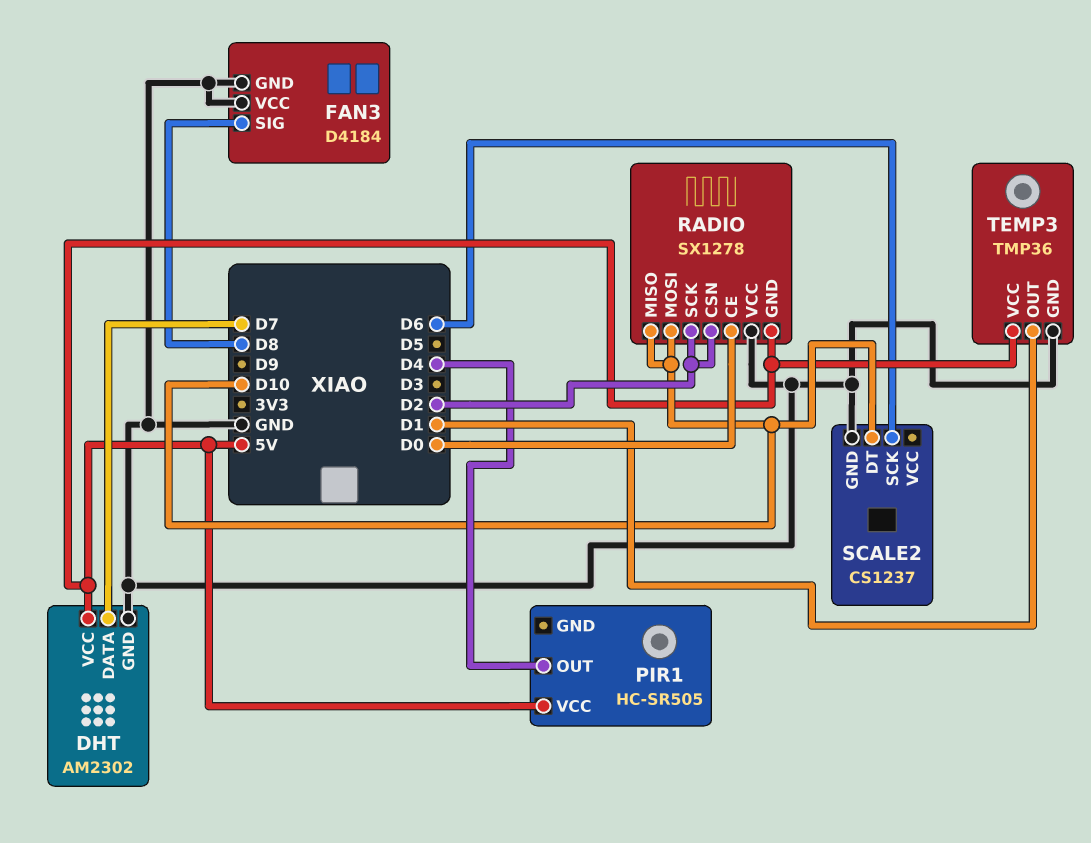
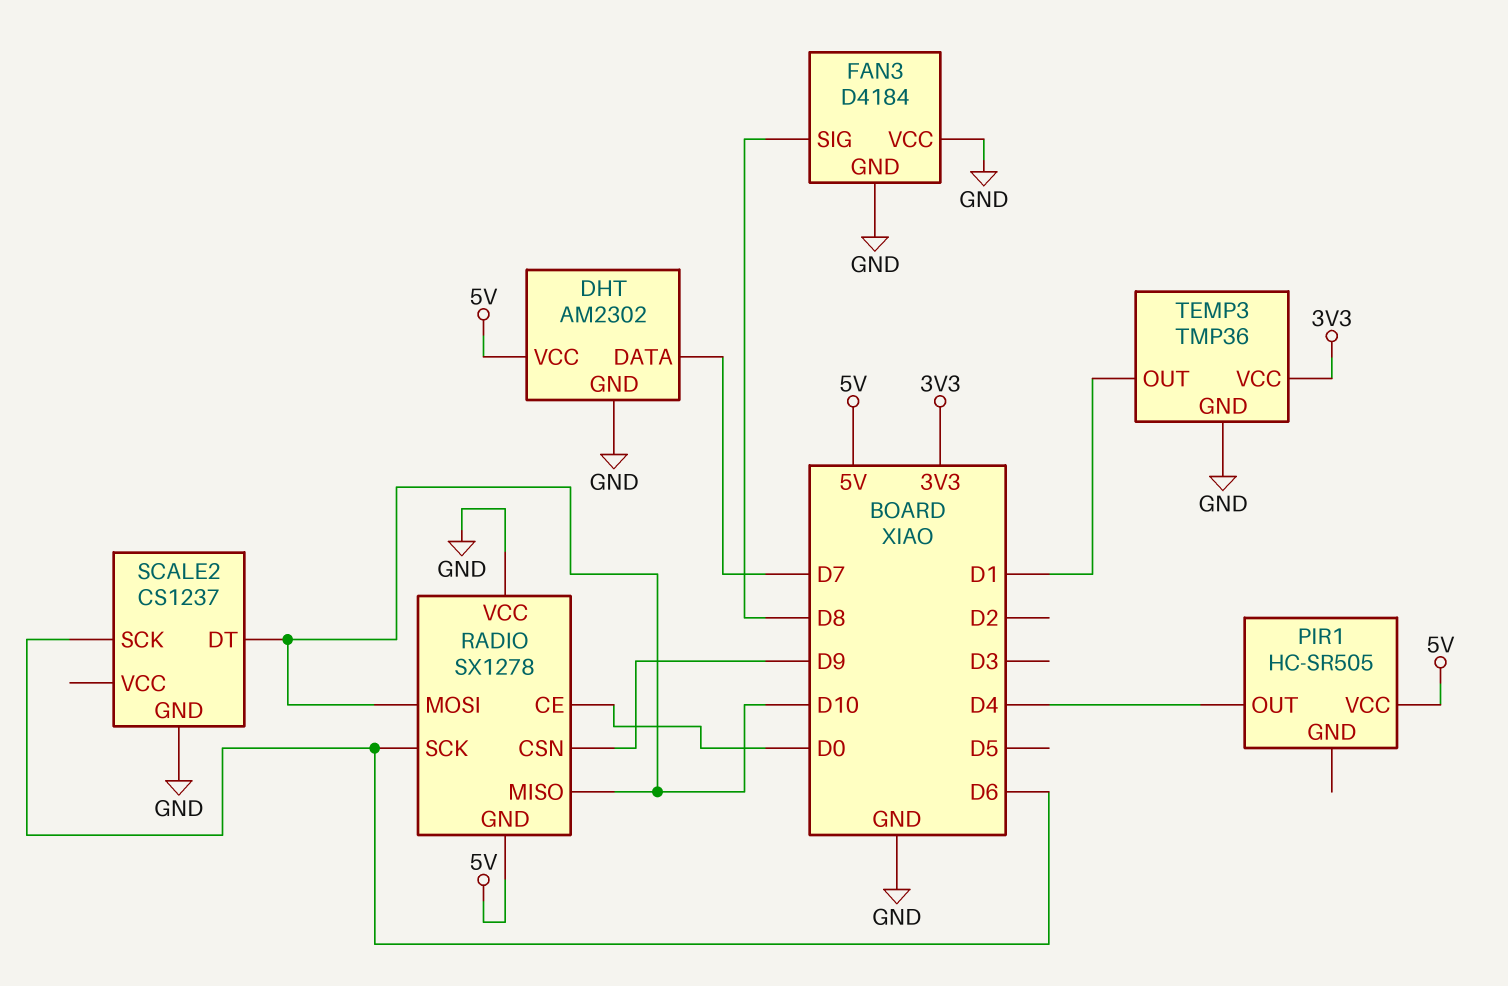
RADIO pin CSN: D2 -> D9
RADIO pin SCK: D2 -> D6
TEMP3 pin VCC: 5V -> 3V3

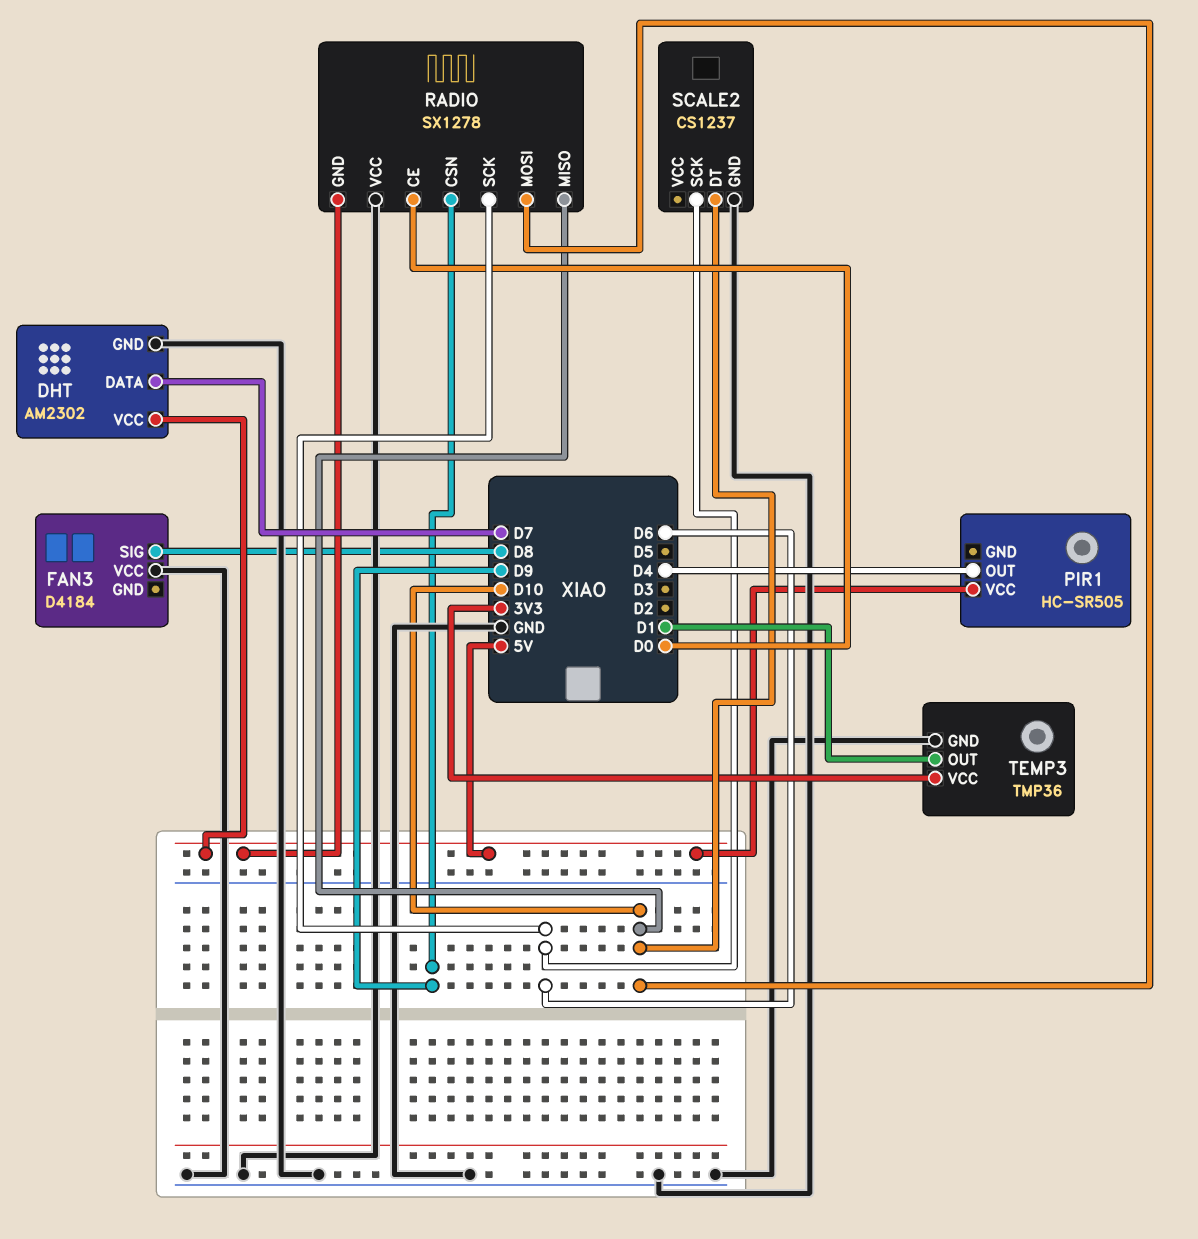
FAN3 pin GND: GND -> none

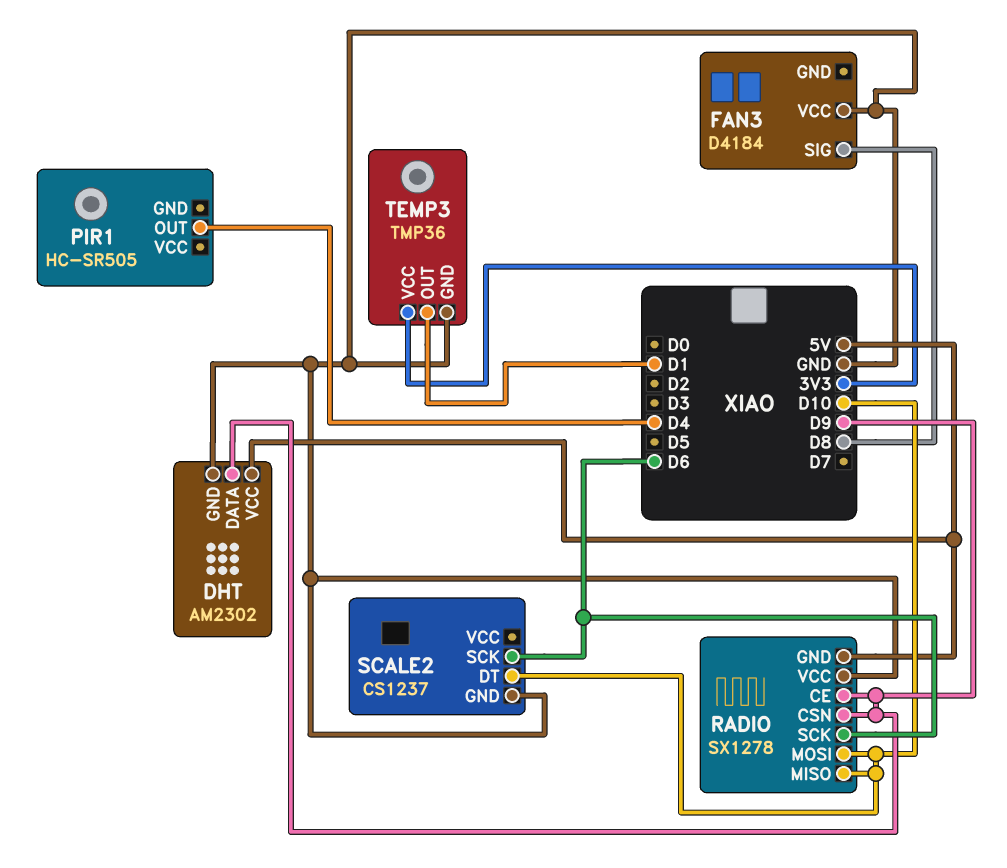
DHT pin DATA: D7 -> D9
PIR1 pin VCC: 5V -> none
RADIO pin CE: D0 -> D9

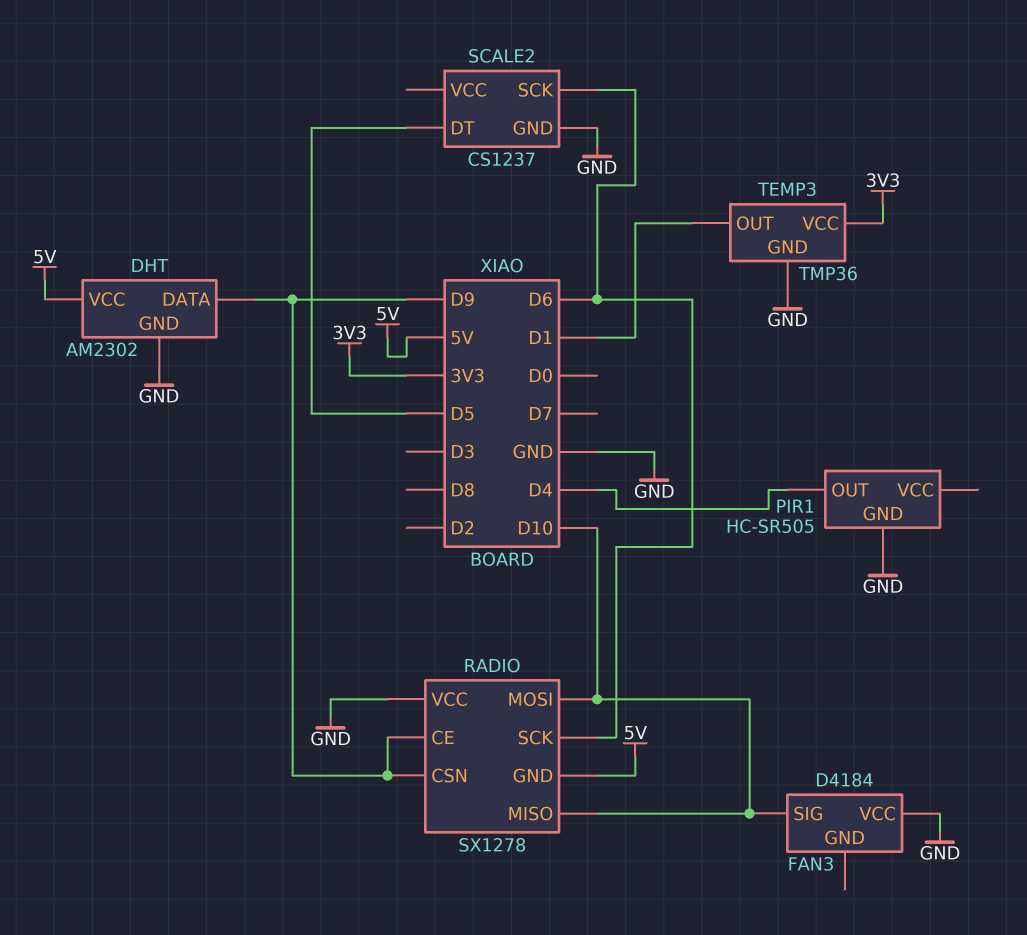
FAN3 pin SIG: D8 -> D10
PIR1 pin GND: none -> GND
SCALE2 pin DT: D10 -> D5

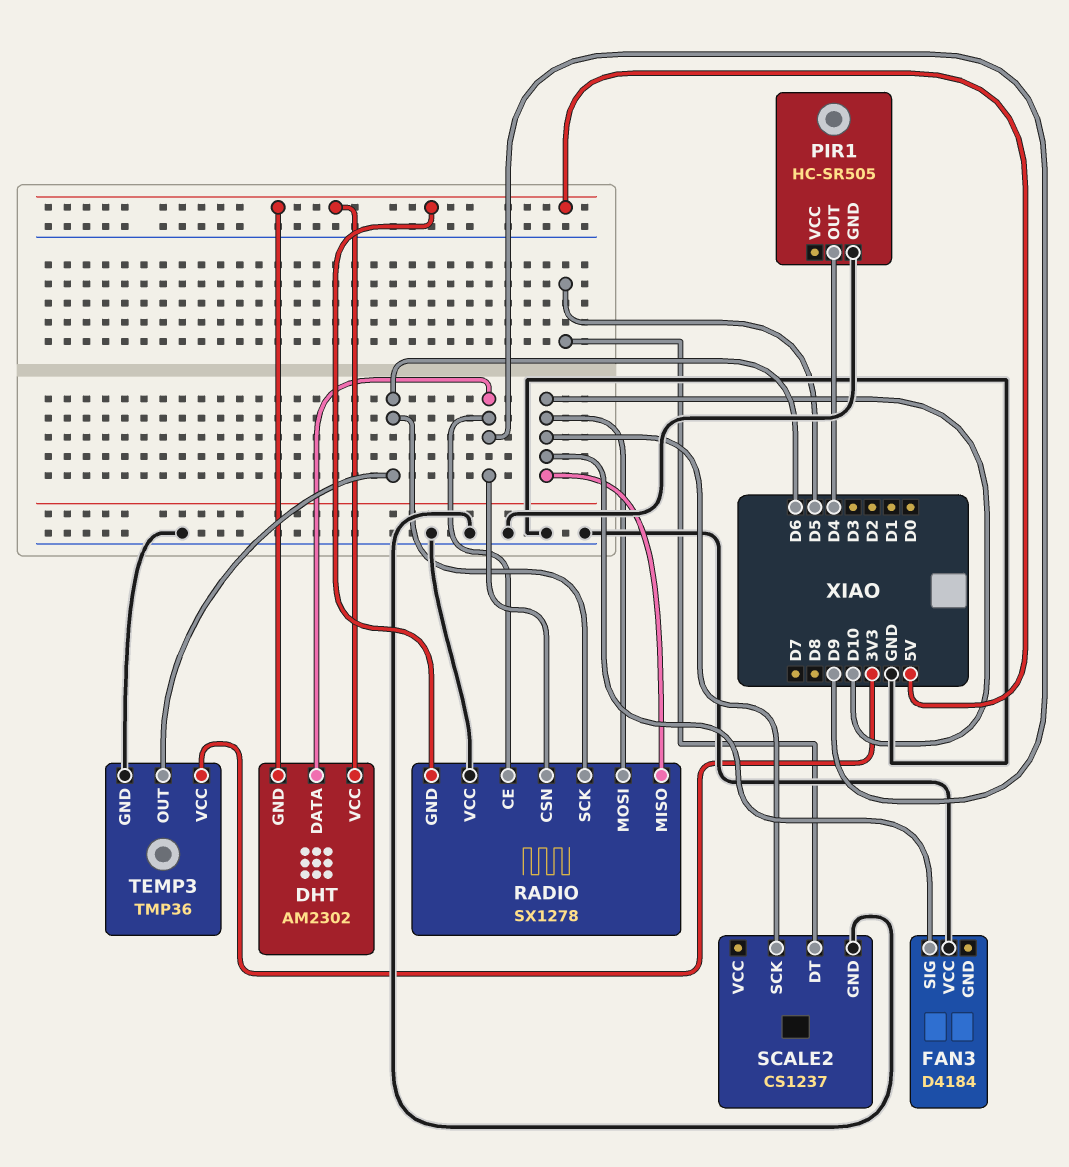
DHT pin GND: GND -> 5V
SCALE2 pin SCK: D6 -> D10
TEMP3 pin OUT: D1 -> D6

